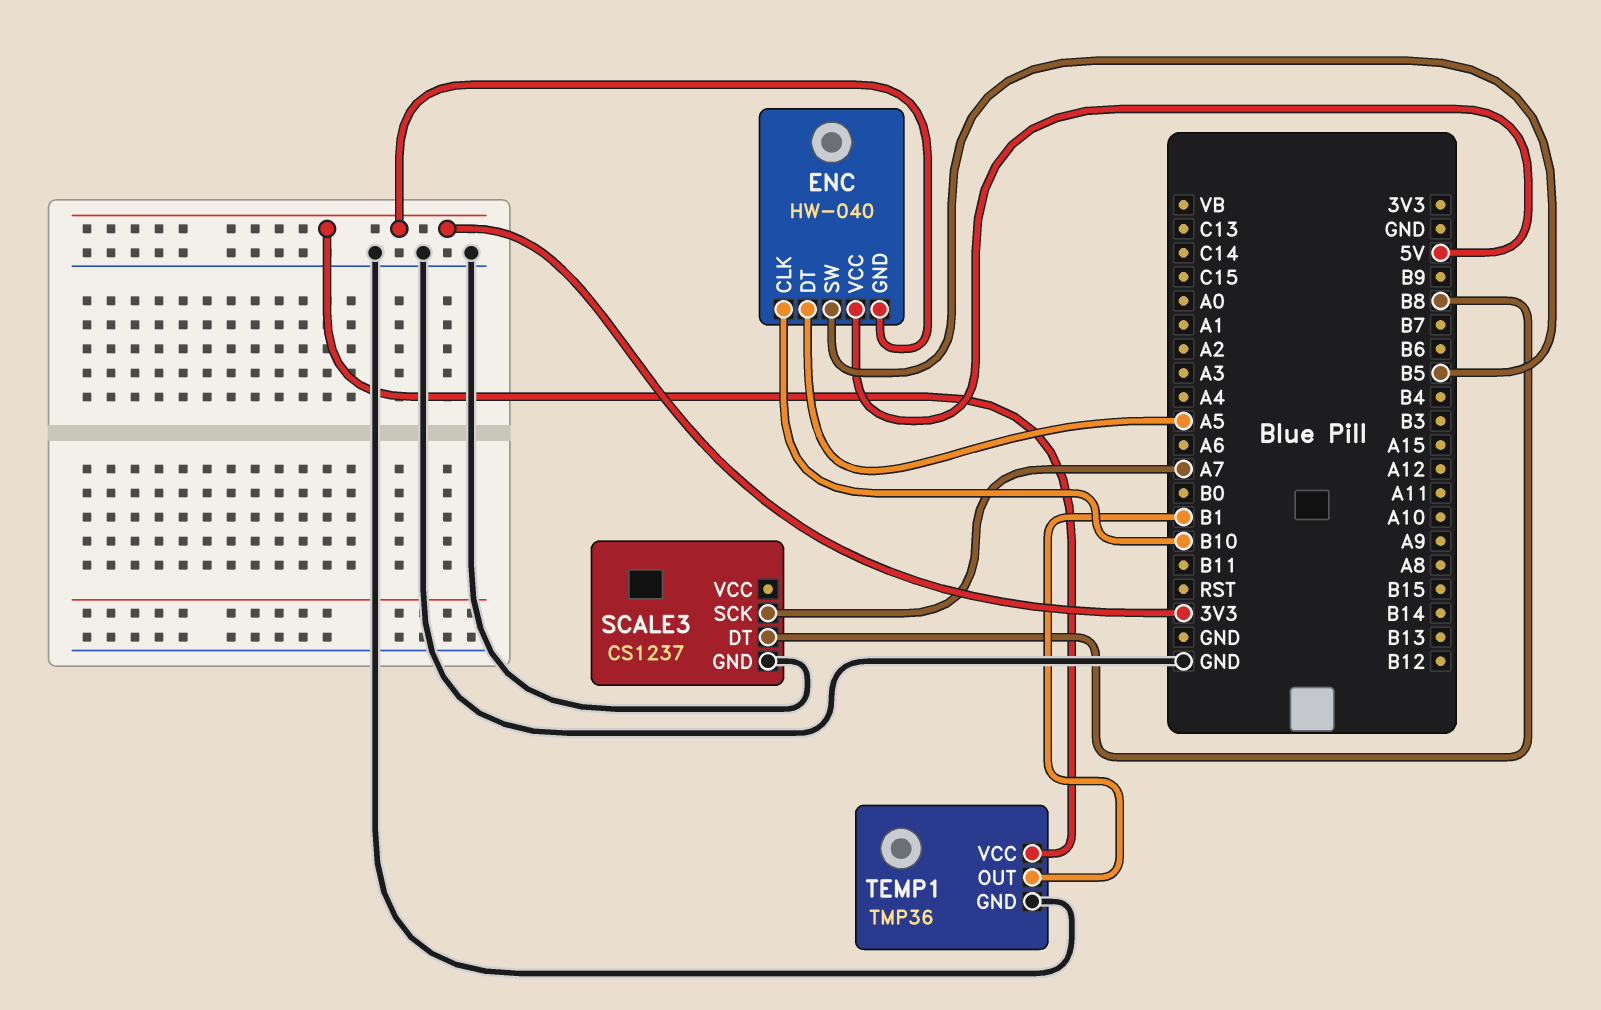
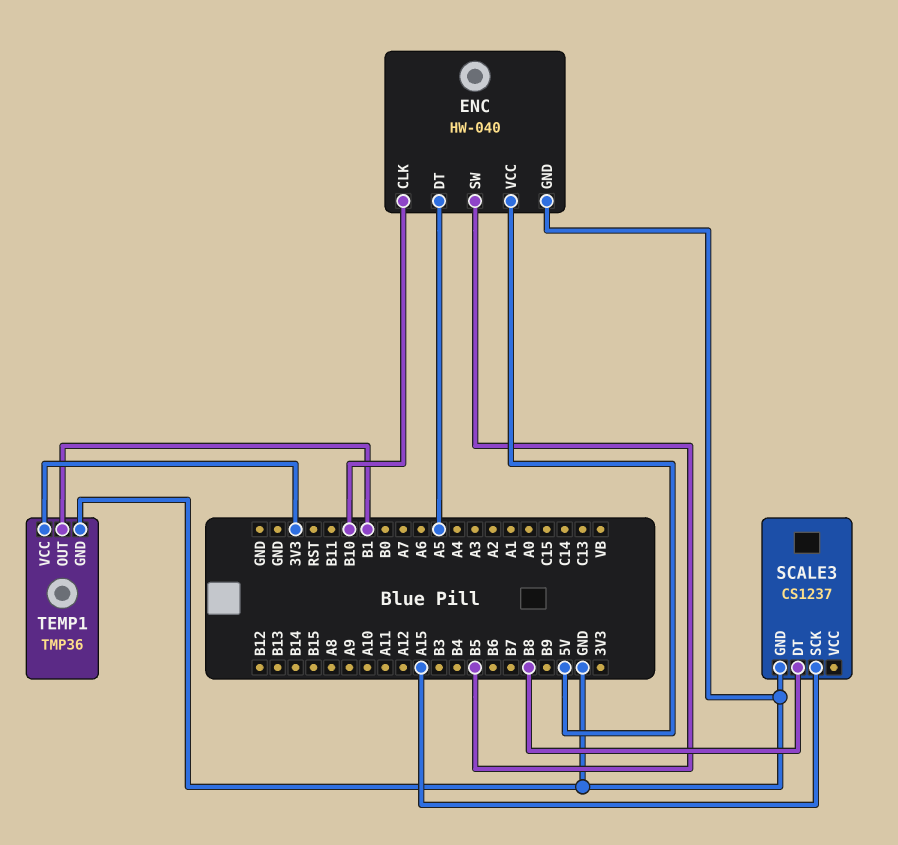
ENC pin GND: 3V3 -> GND
SCALE3 pin SCK: A7 -> A15

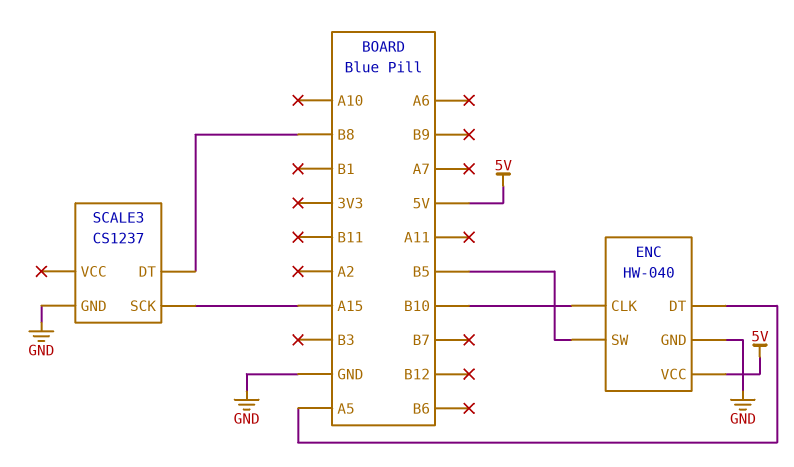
TEMP1: TMP36 -> none
TEMP1 pin GND: GND -> none
TEMP1 pin OUT: B1 -> none
TEMP1 pin VCC: 3V3 -> none

